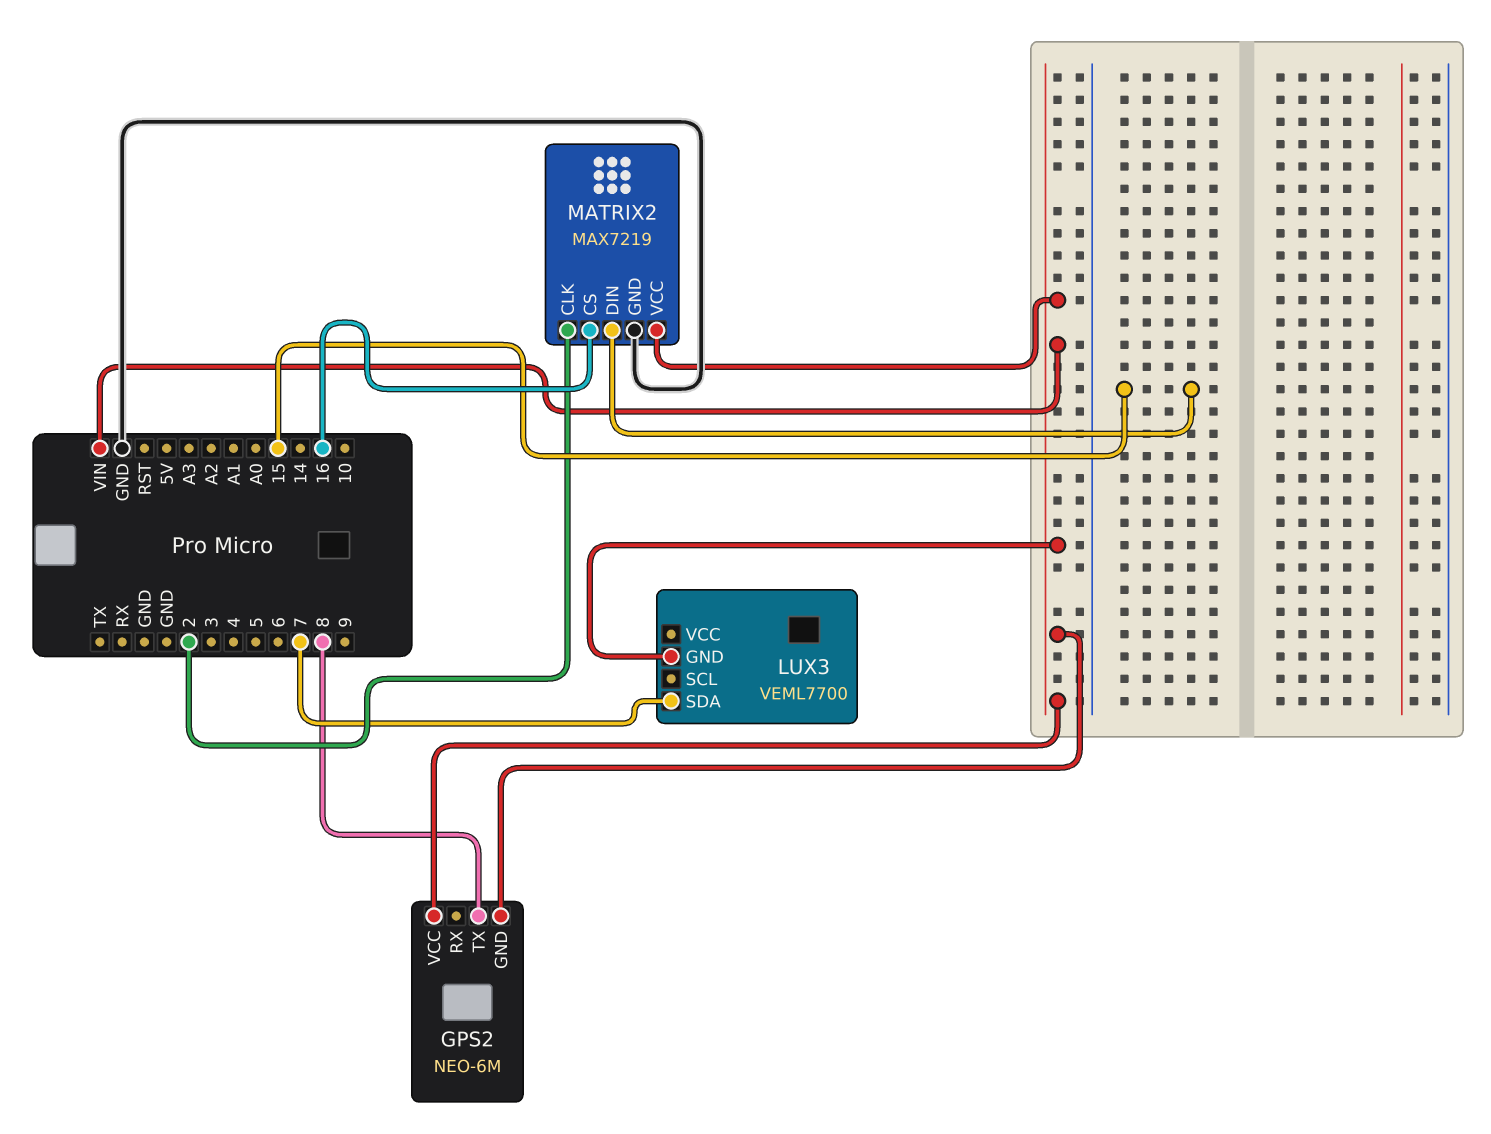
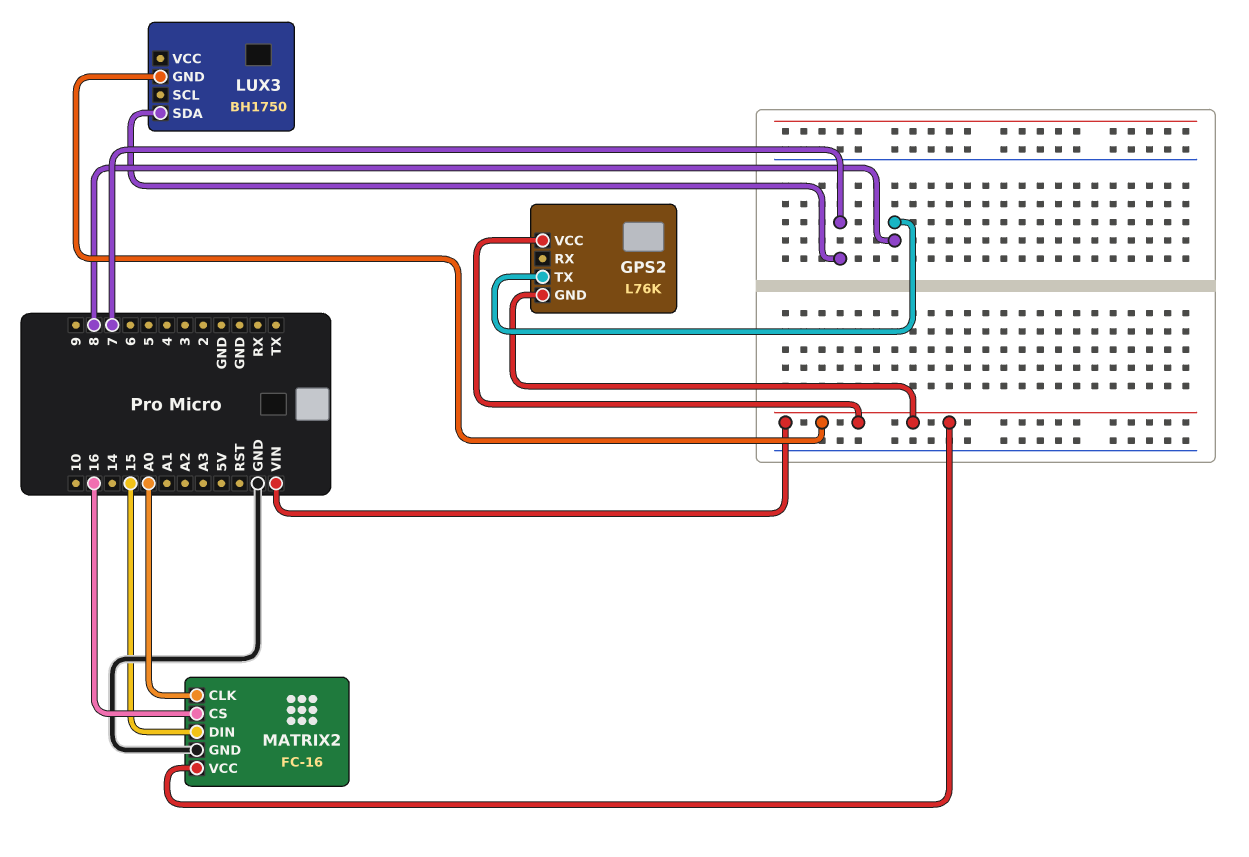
GPS2: NEO-6M -> L76K
LUX3: VEML7700 -> BH1750
MATRIX2: MAX7219 -> FC-16
MATRIX2 pin CLK: 2 -> A0

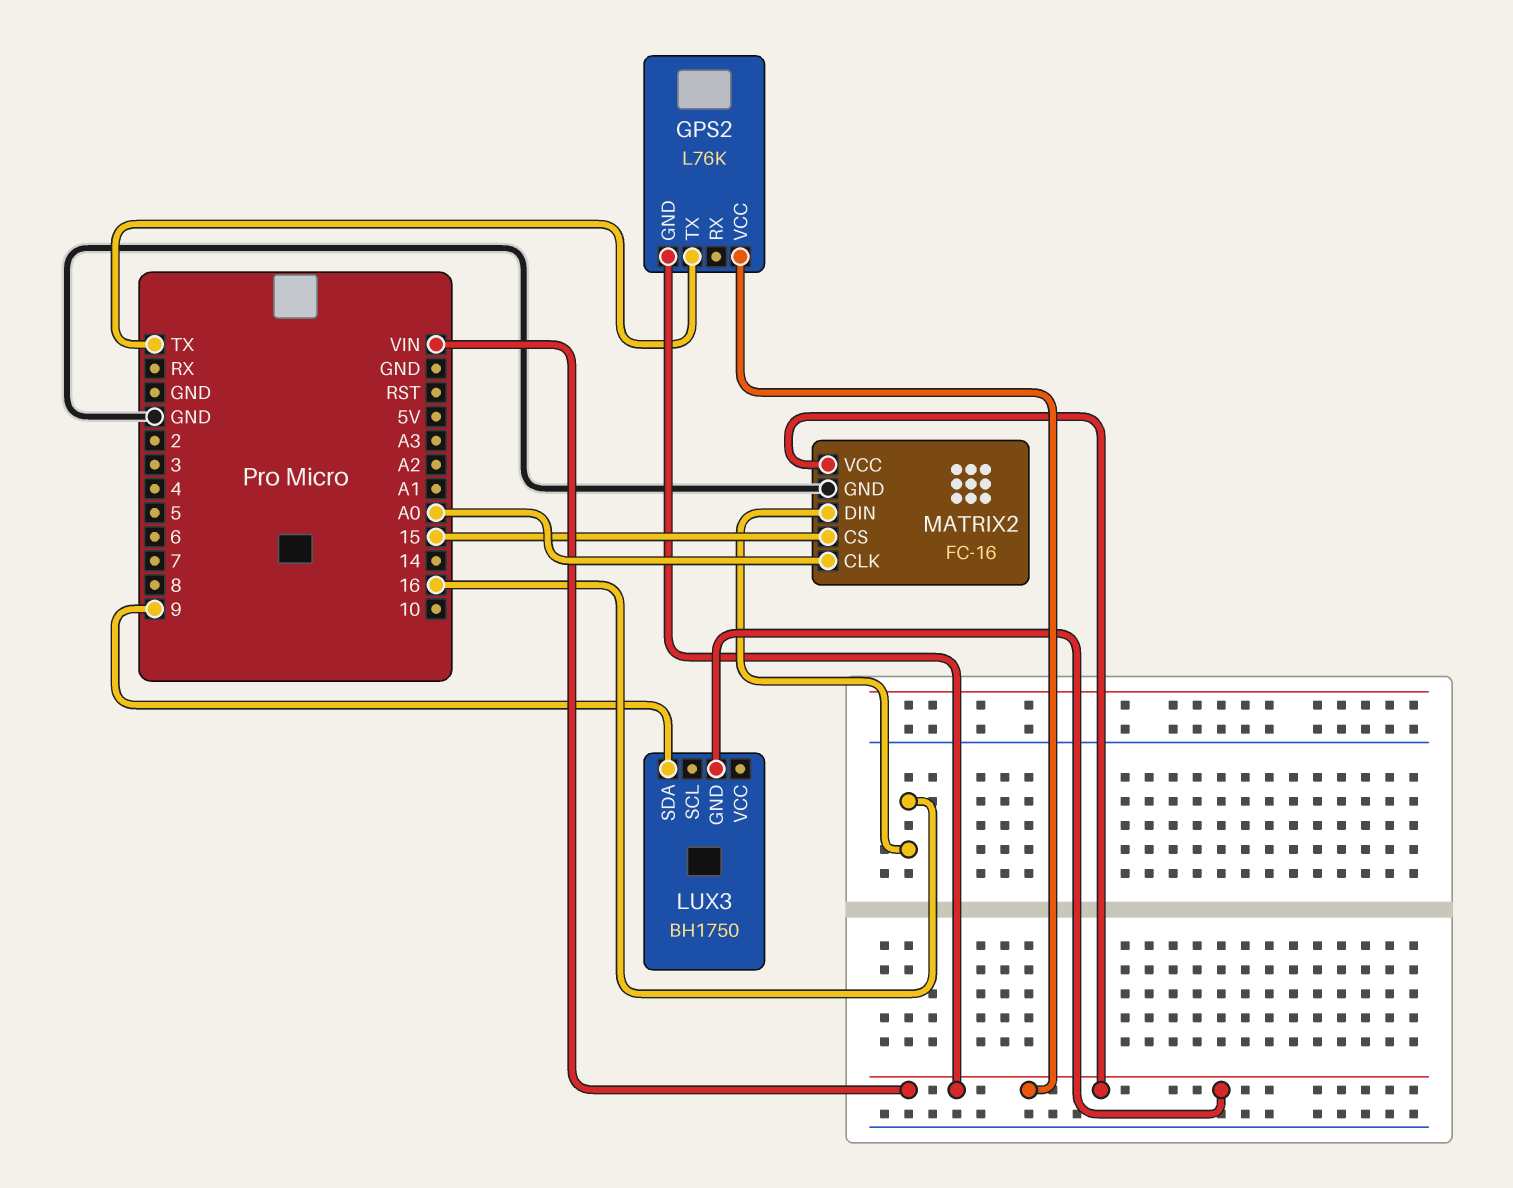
GPS2 pin TX: 8 -> TX
LUX3 pin SDA: 7 -> 9
MATRIX2 pin CS: 16 -> 15
MATRIX2 pin DIN: 15 -> 16

